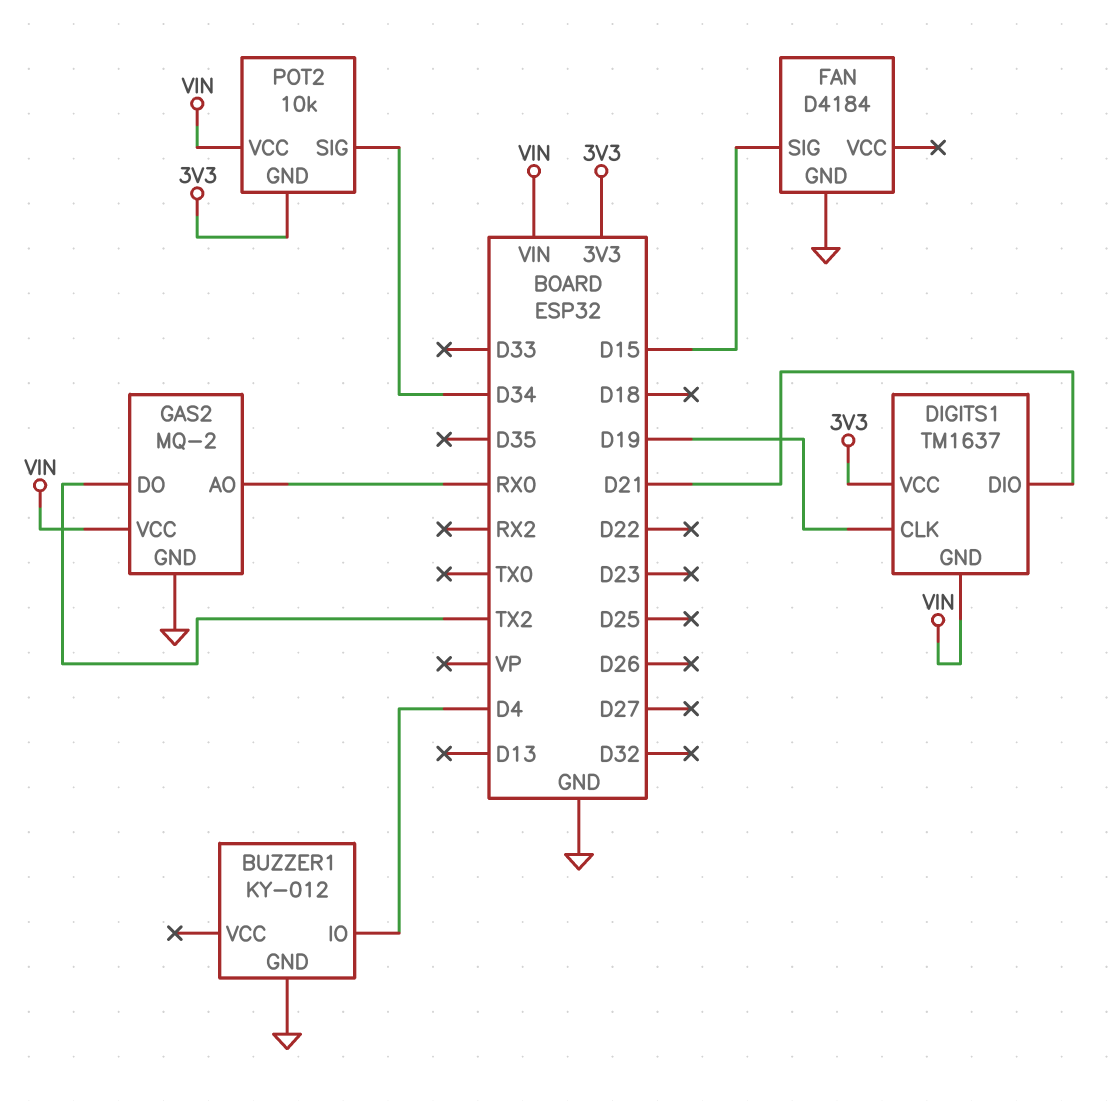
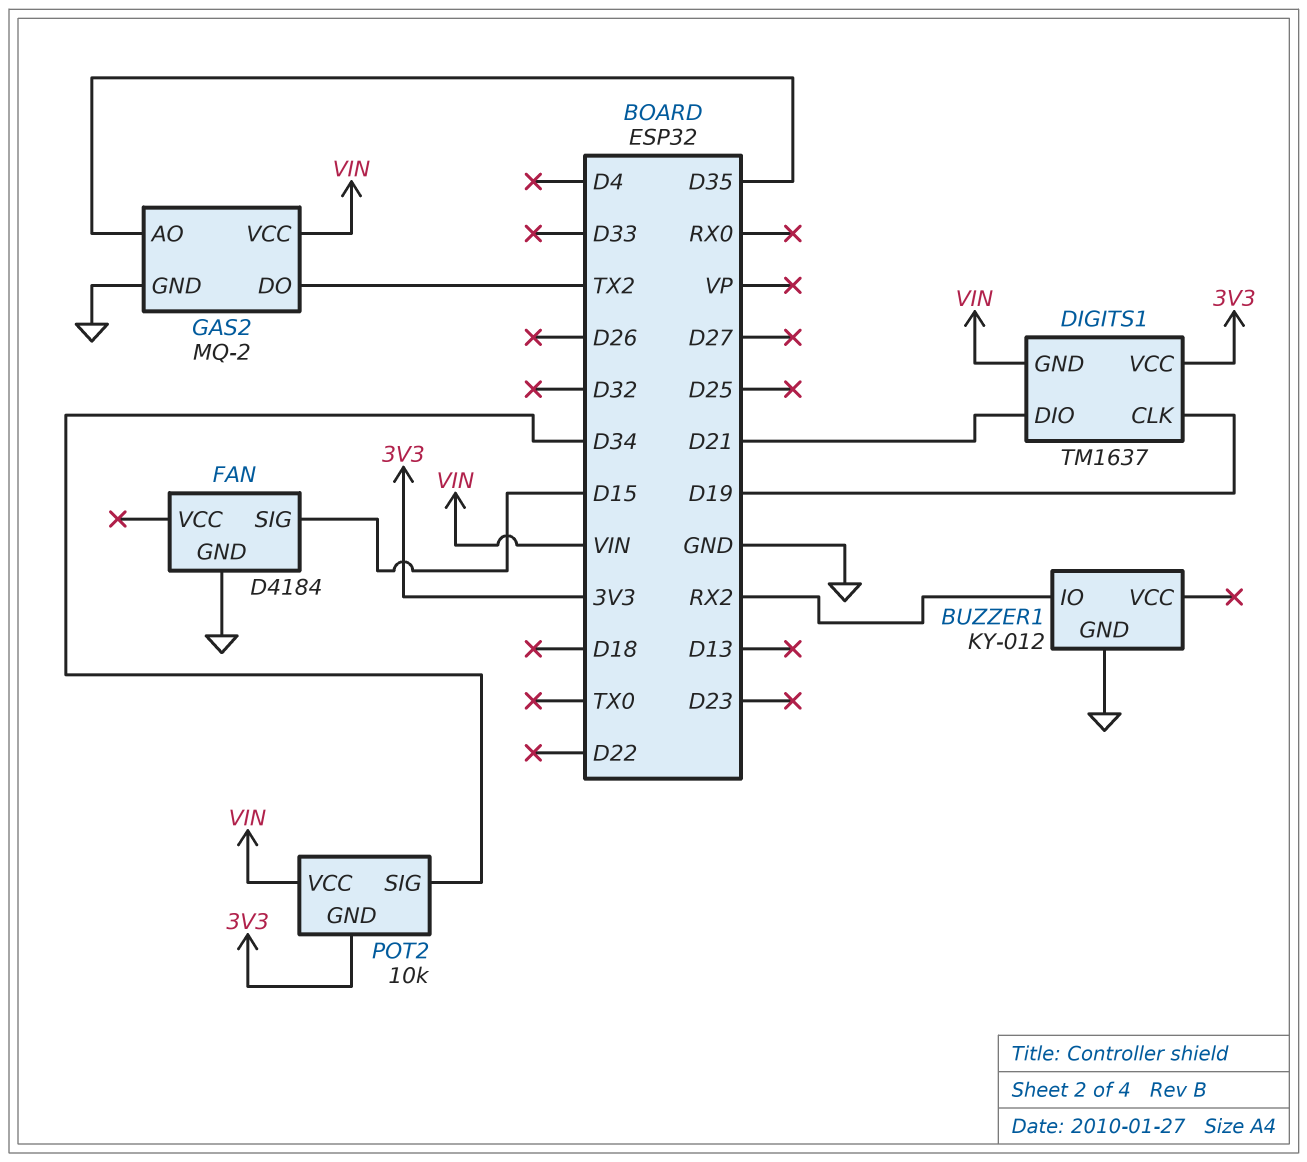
BUZZER1 pin IO: D4 -> RX2
GAS2 pin AO: RX0 -> D35

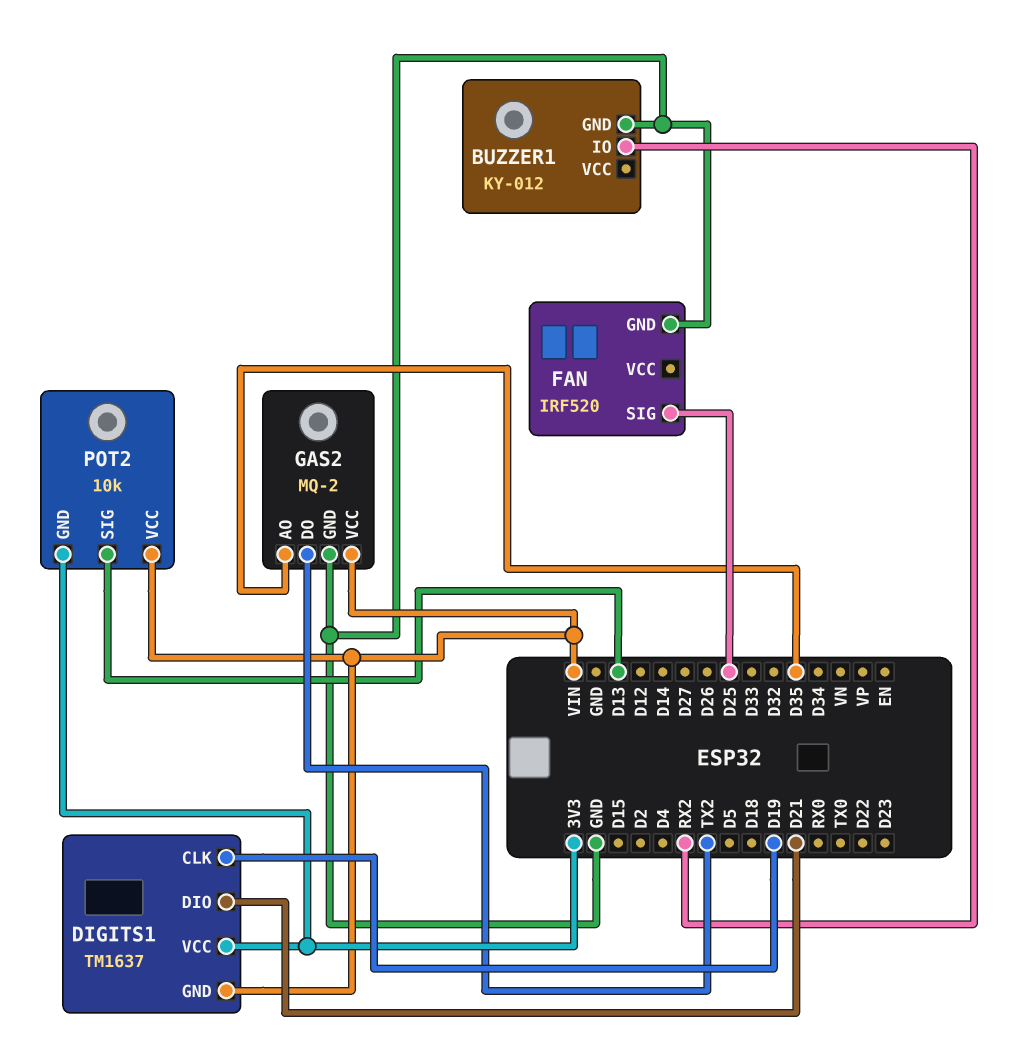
FAN: D4184 -> IRF520
FAN pin SIG: D15 -> D25
POT2 pin SIG: D34 -> D13

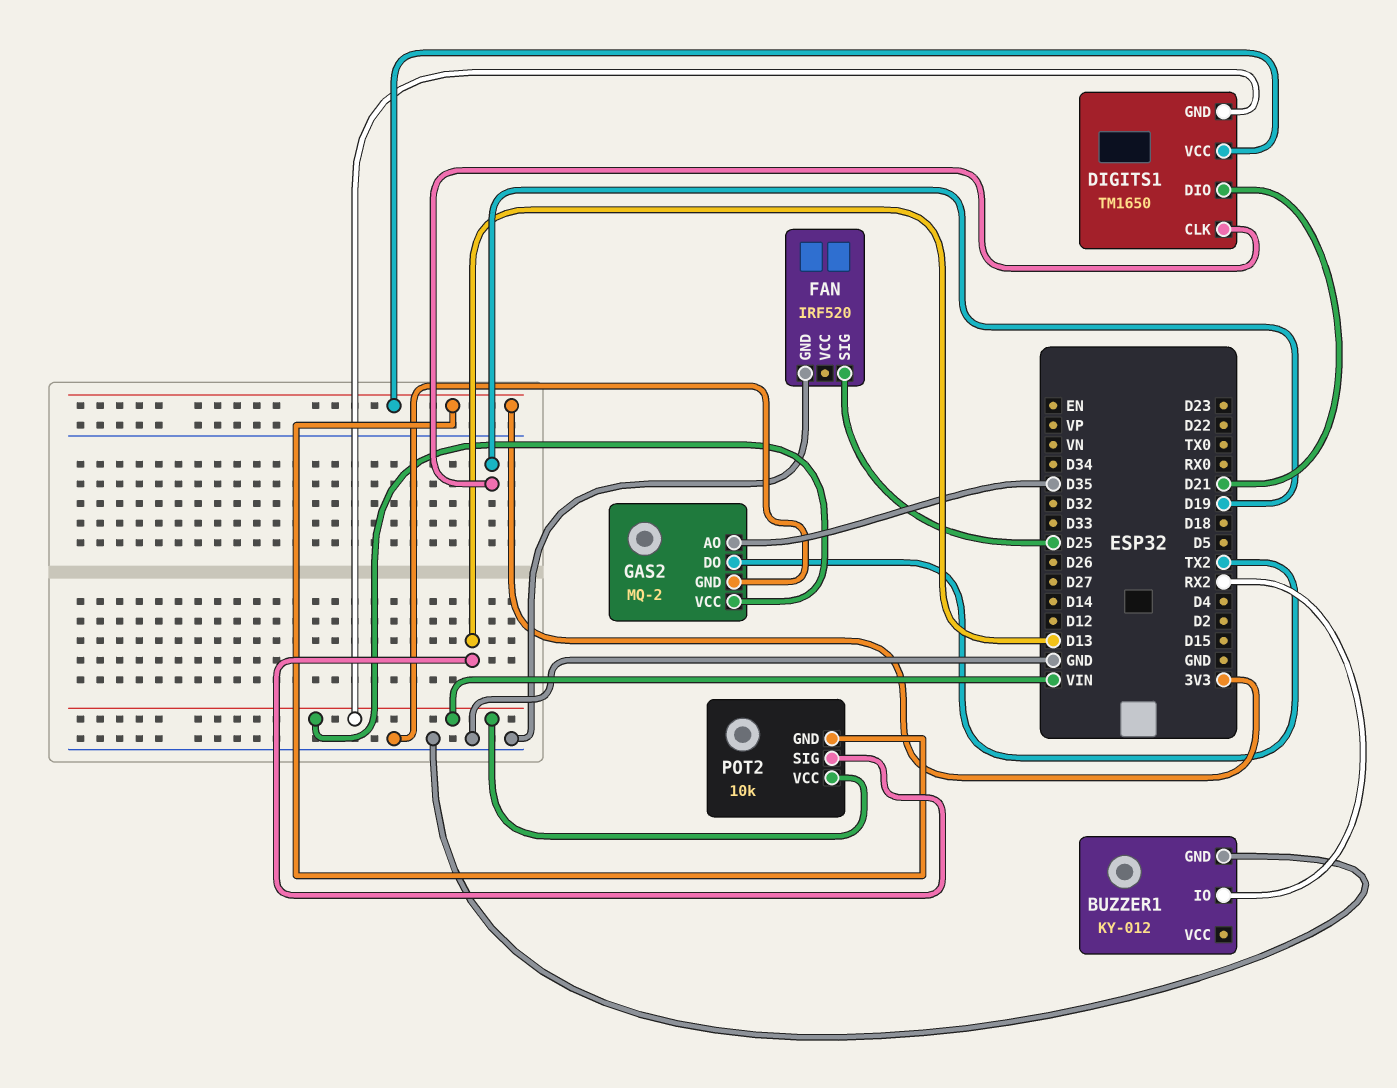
DIGITS1: TM1637 -> TM1650

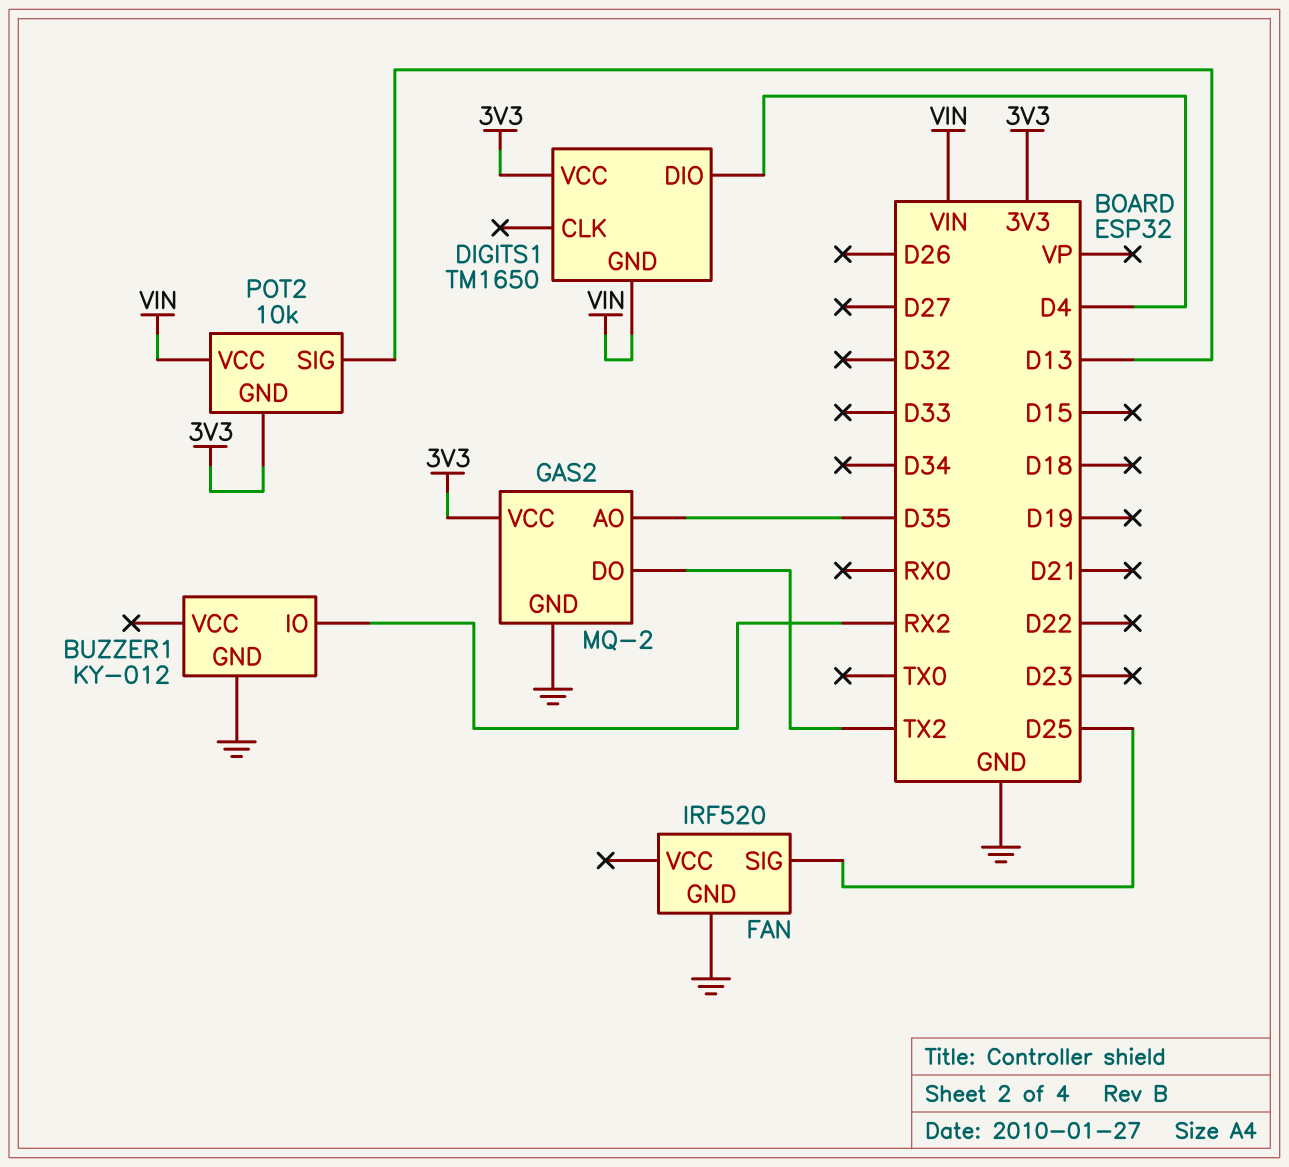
DIGITS1 pin CLK: D19 -> none
DIGITS1 pin DIO: D21 -> D4
GAS2 pin VCC: VIN -> 3V3

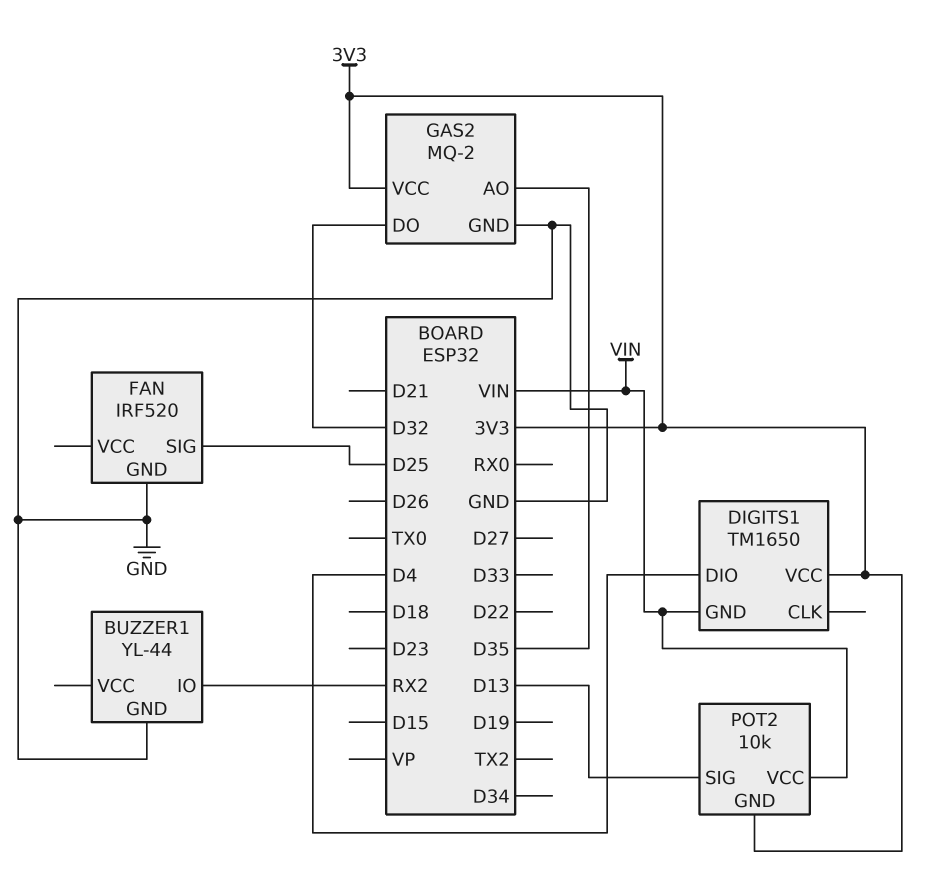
BUZZER1: KY-012 -> YL-44
GAS2 pin DO: TX2 -> D32

